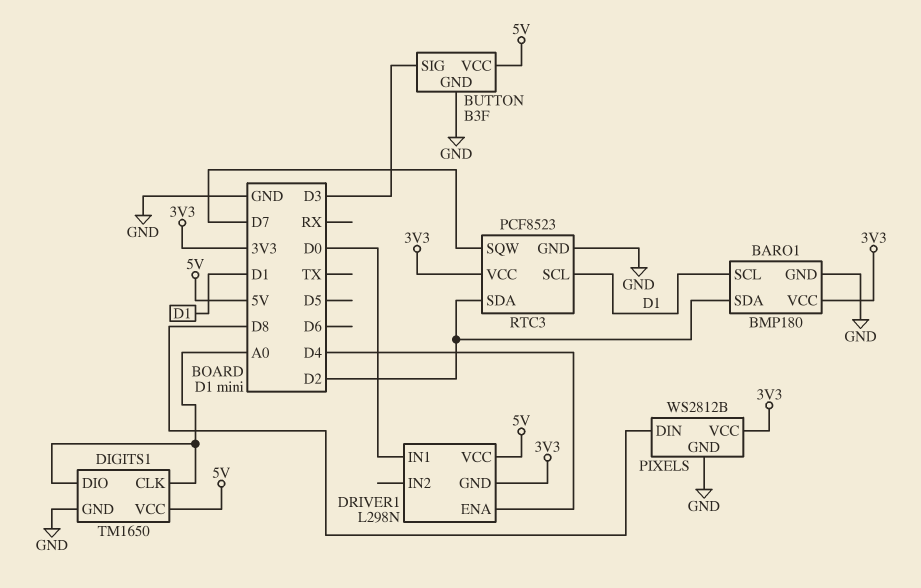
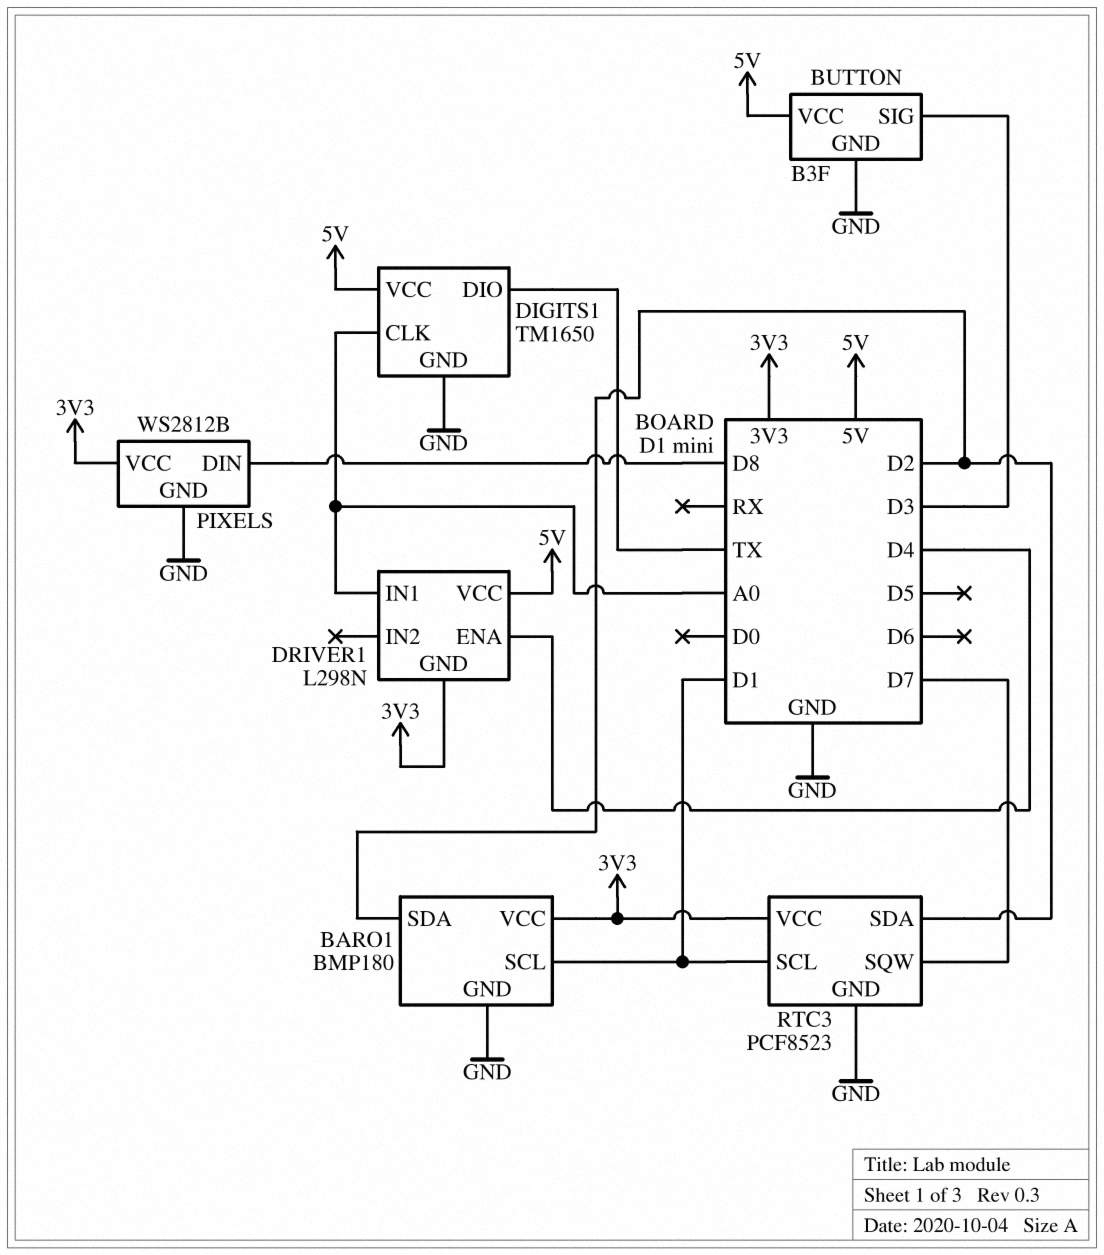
DIGITS1 pin DIO: A0 -> TX
DRIVER1 pin IN1: D0 -> A0

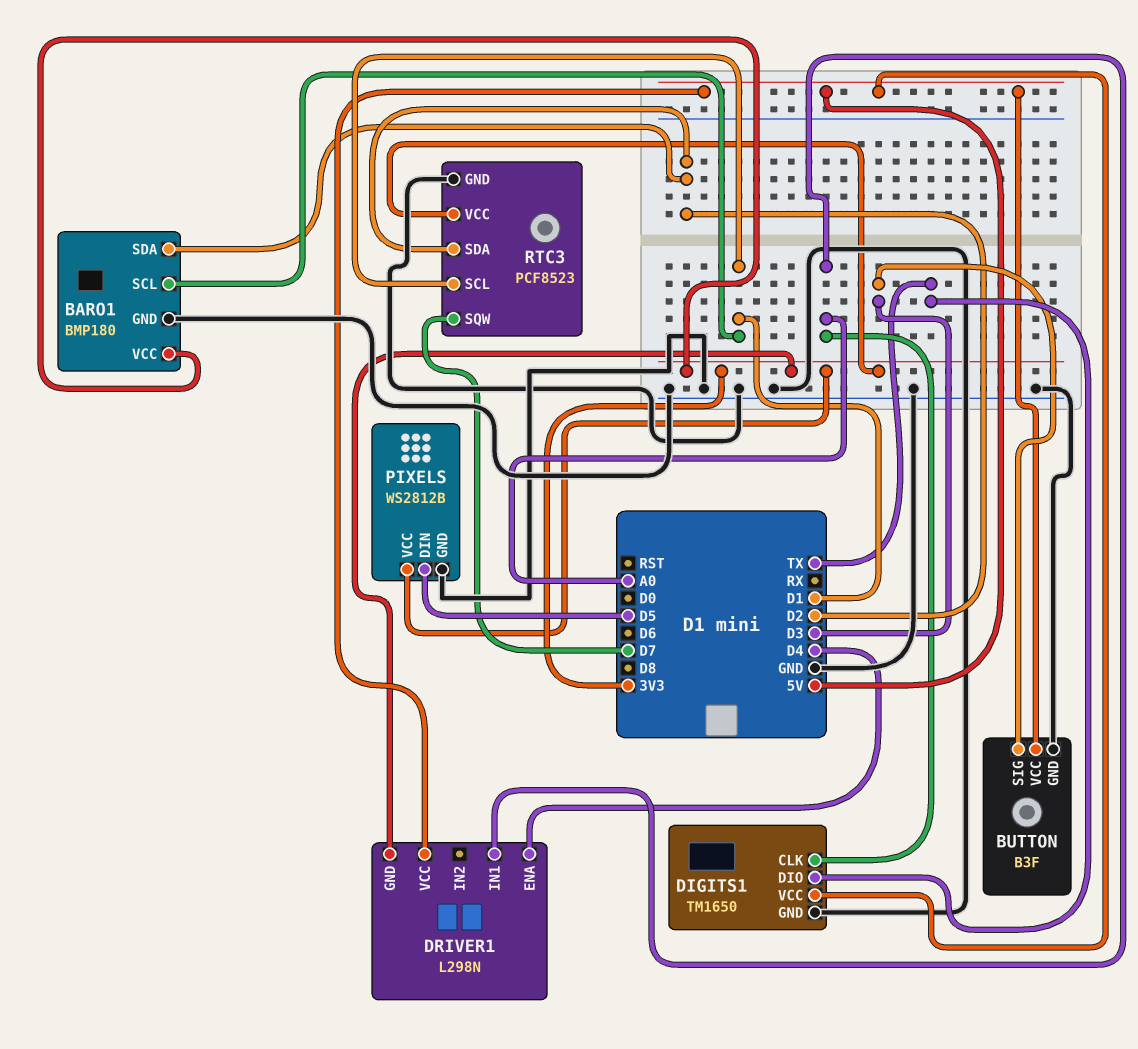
PIXELS pin DIN: D8 -> D5

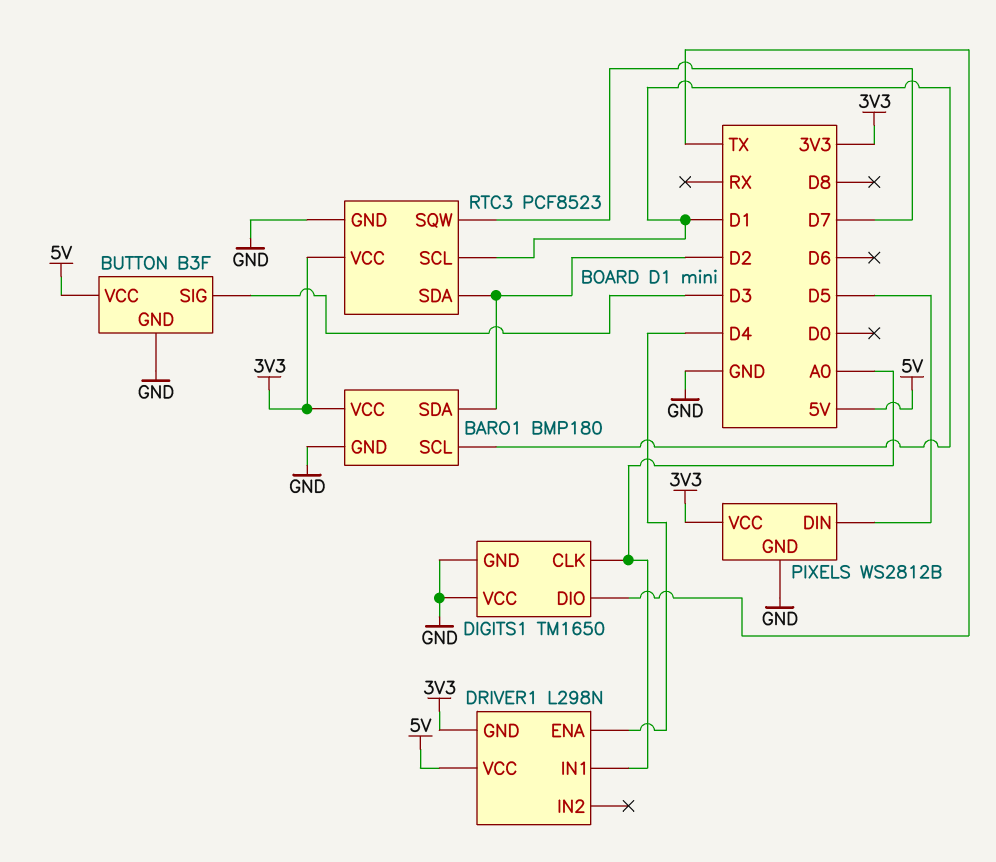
DIGITS1 pin VCC: 5V -> GND

